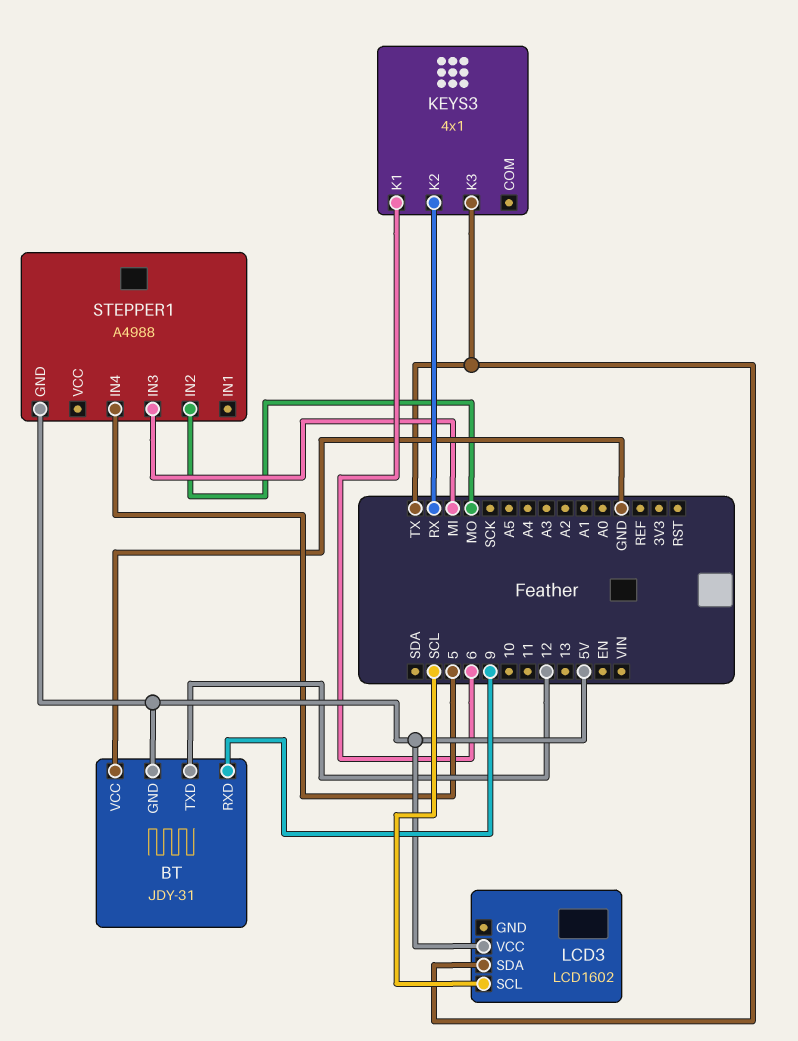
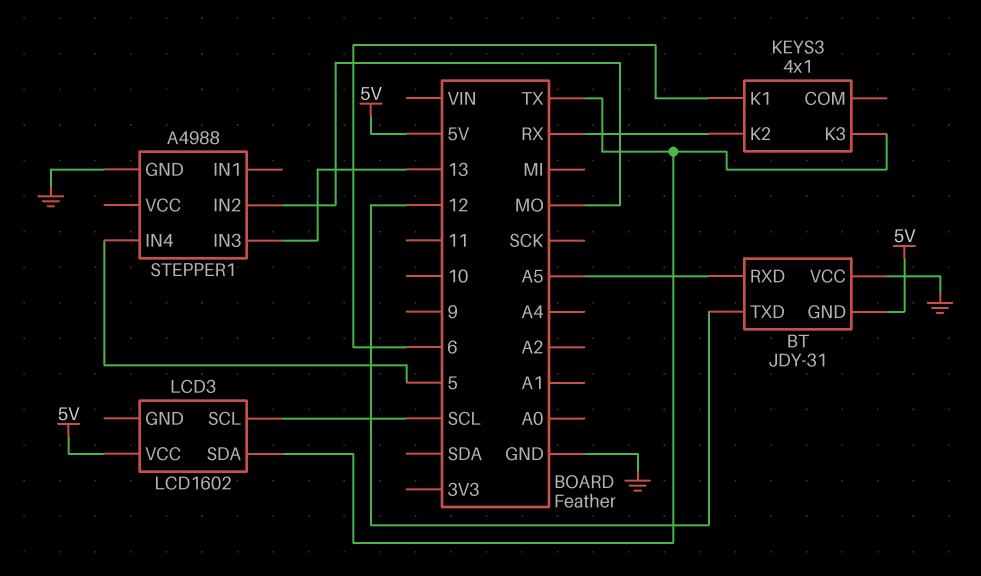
BT pin RXD: 9 -> A5
STEPPER1 pin GND: 5V -> GND
STEPPER1 pin IN3: MI -> 13

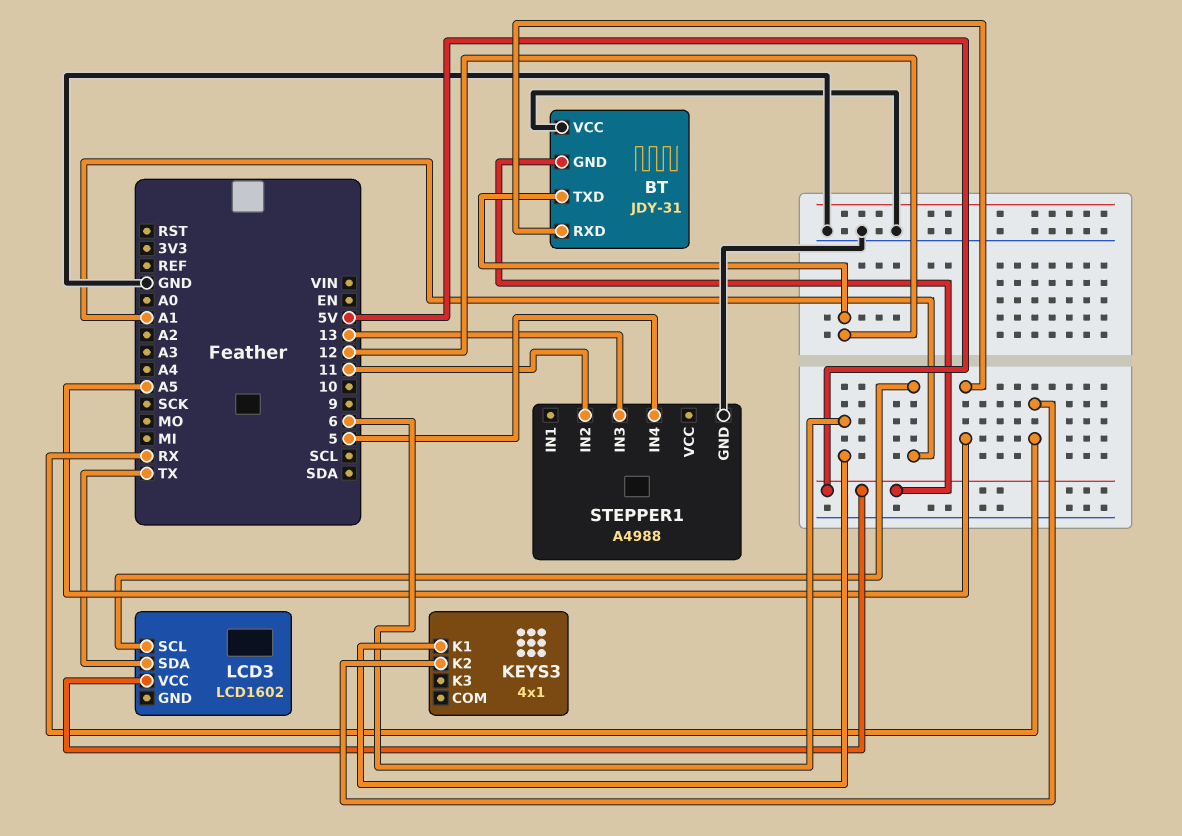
KEYS3 pin K3: TX -> none
LCD3 pin SCL: SCL -> A1
STEPPER1 pin IN2: MO -> 11

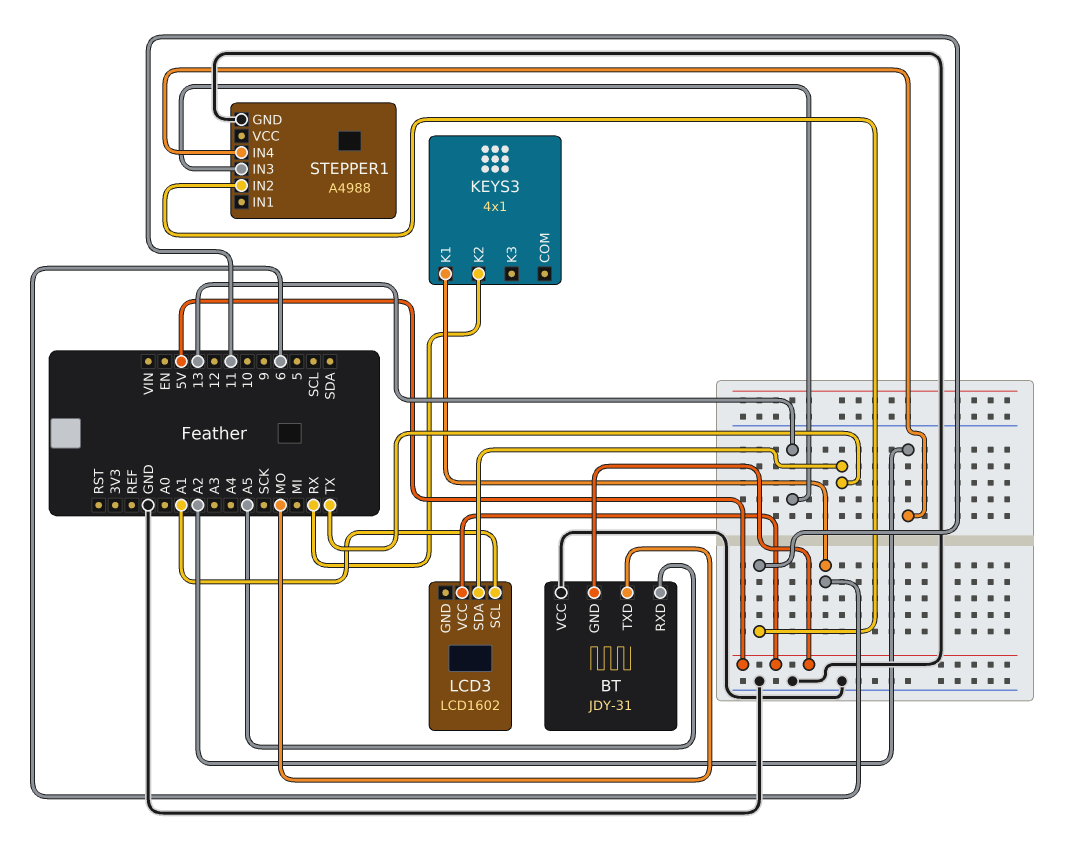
BT pin TXD: 12 -> MO
STEPPER1 pin IN4: 5 -> A2

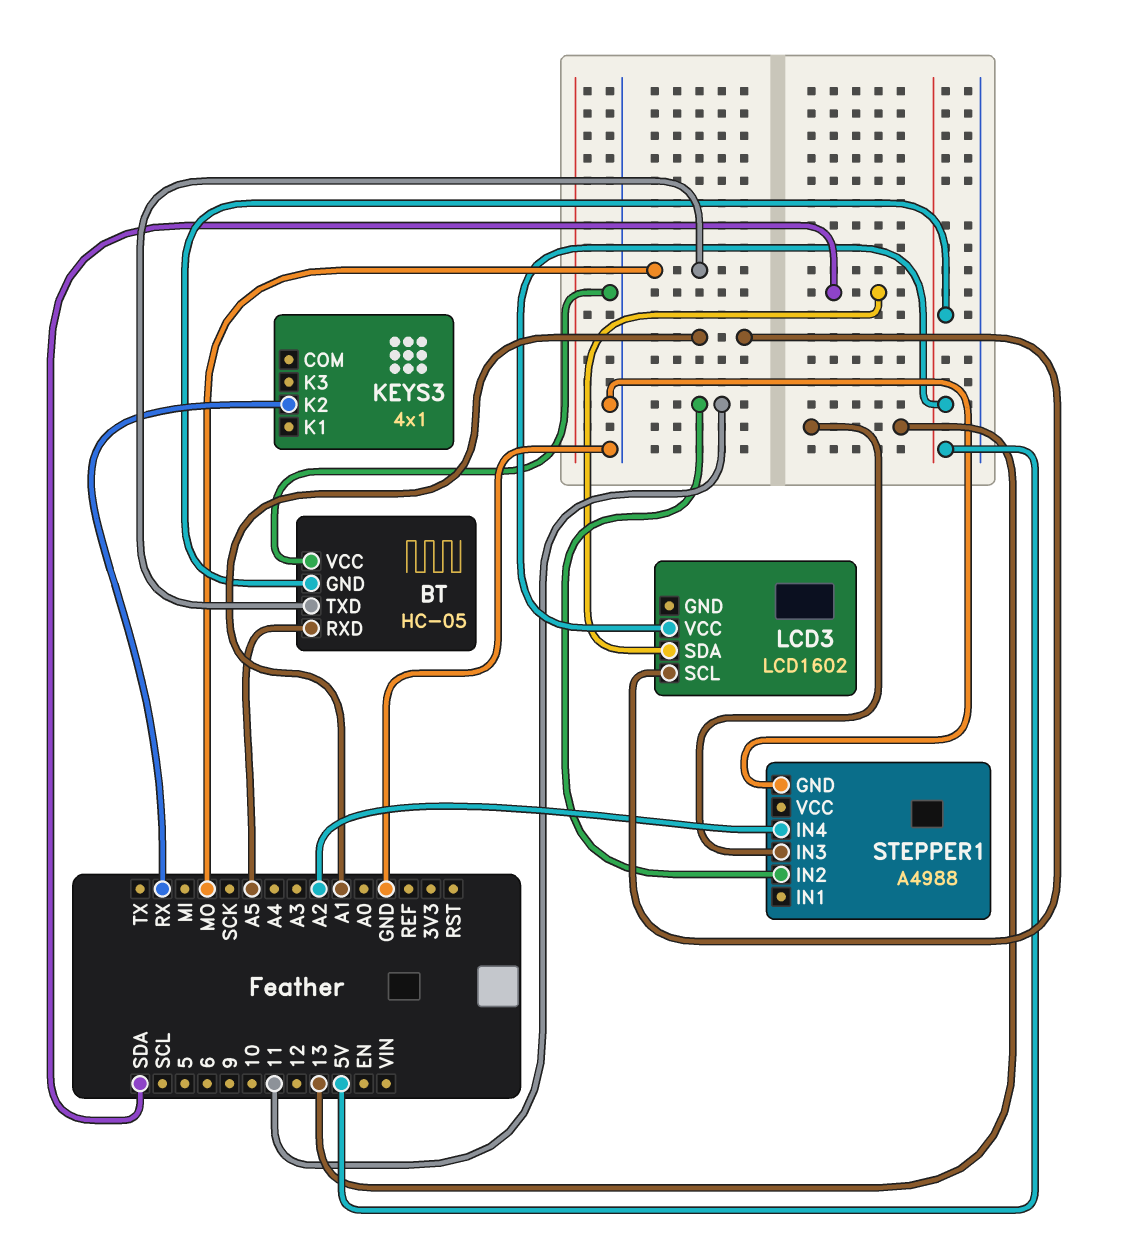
BT: JDY-31 -> HC-05
KEYS3 pin K1: 6 -> none
LCD3 pin SDA: TX -> SDA

